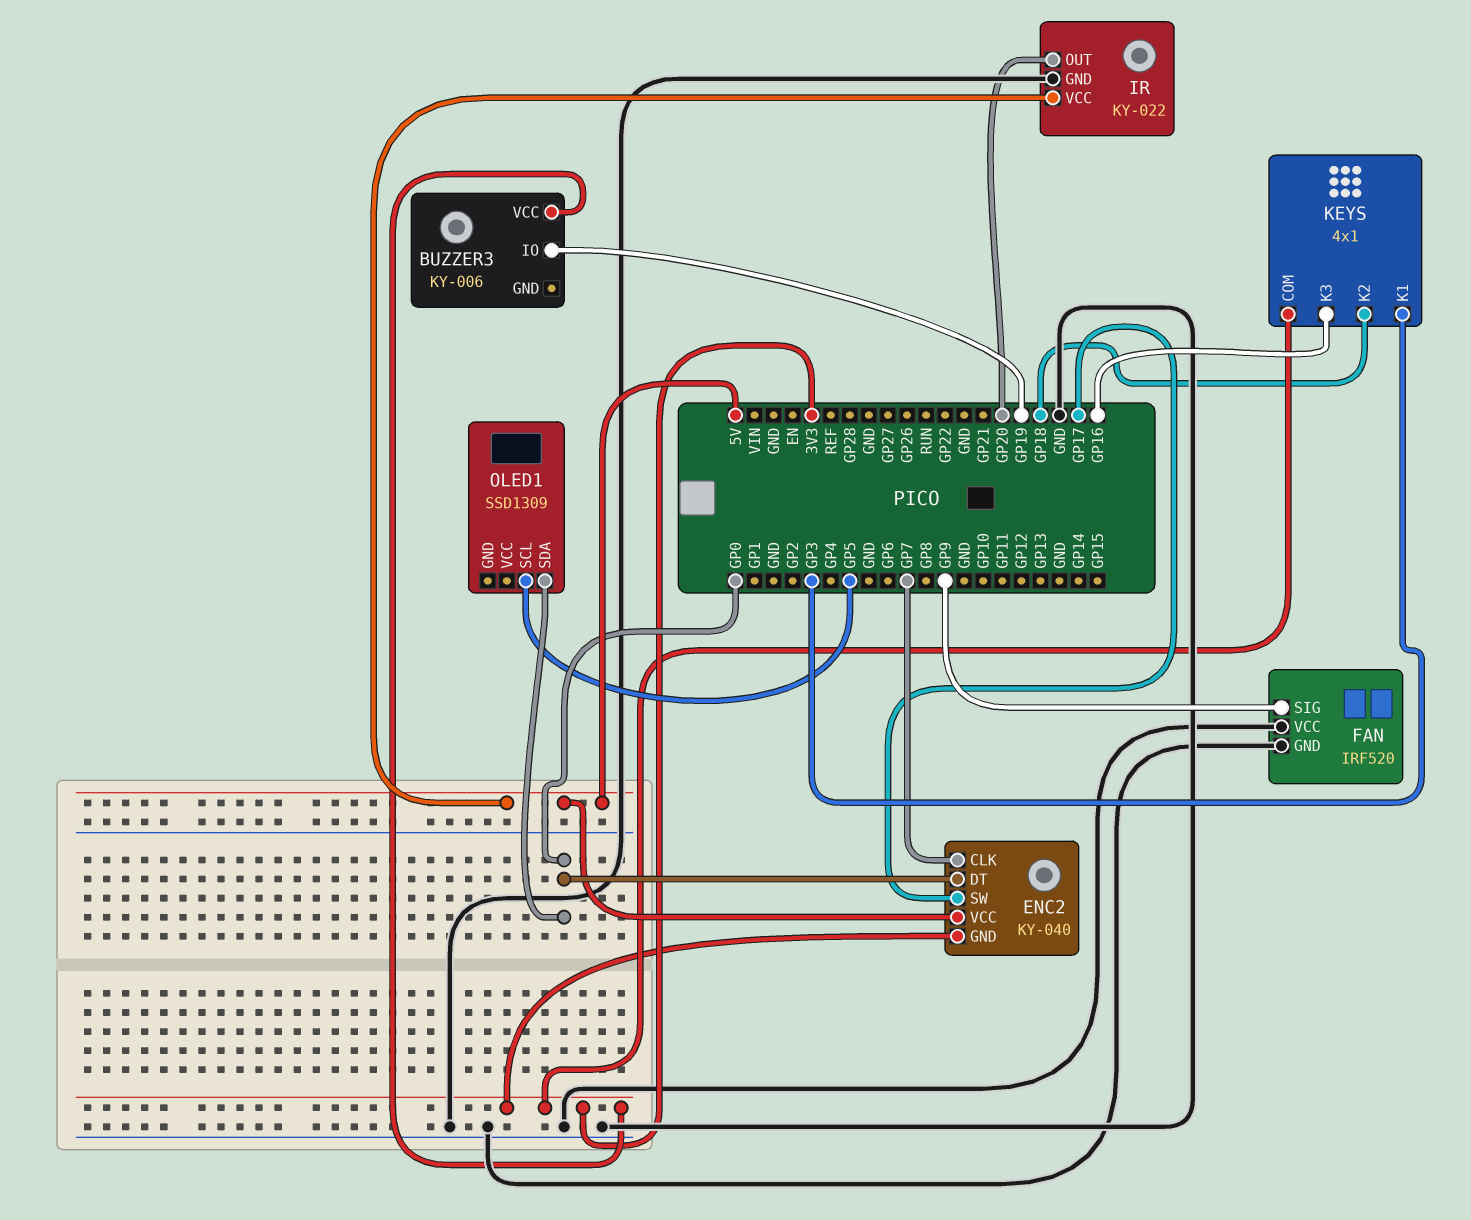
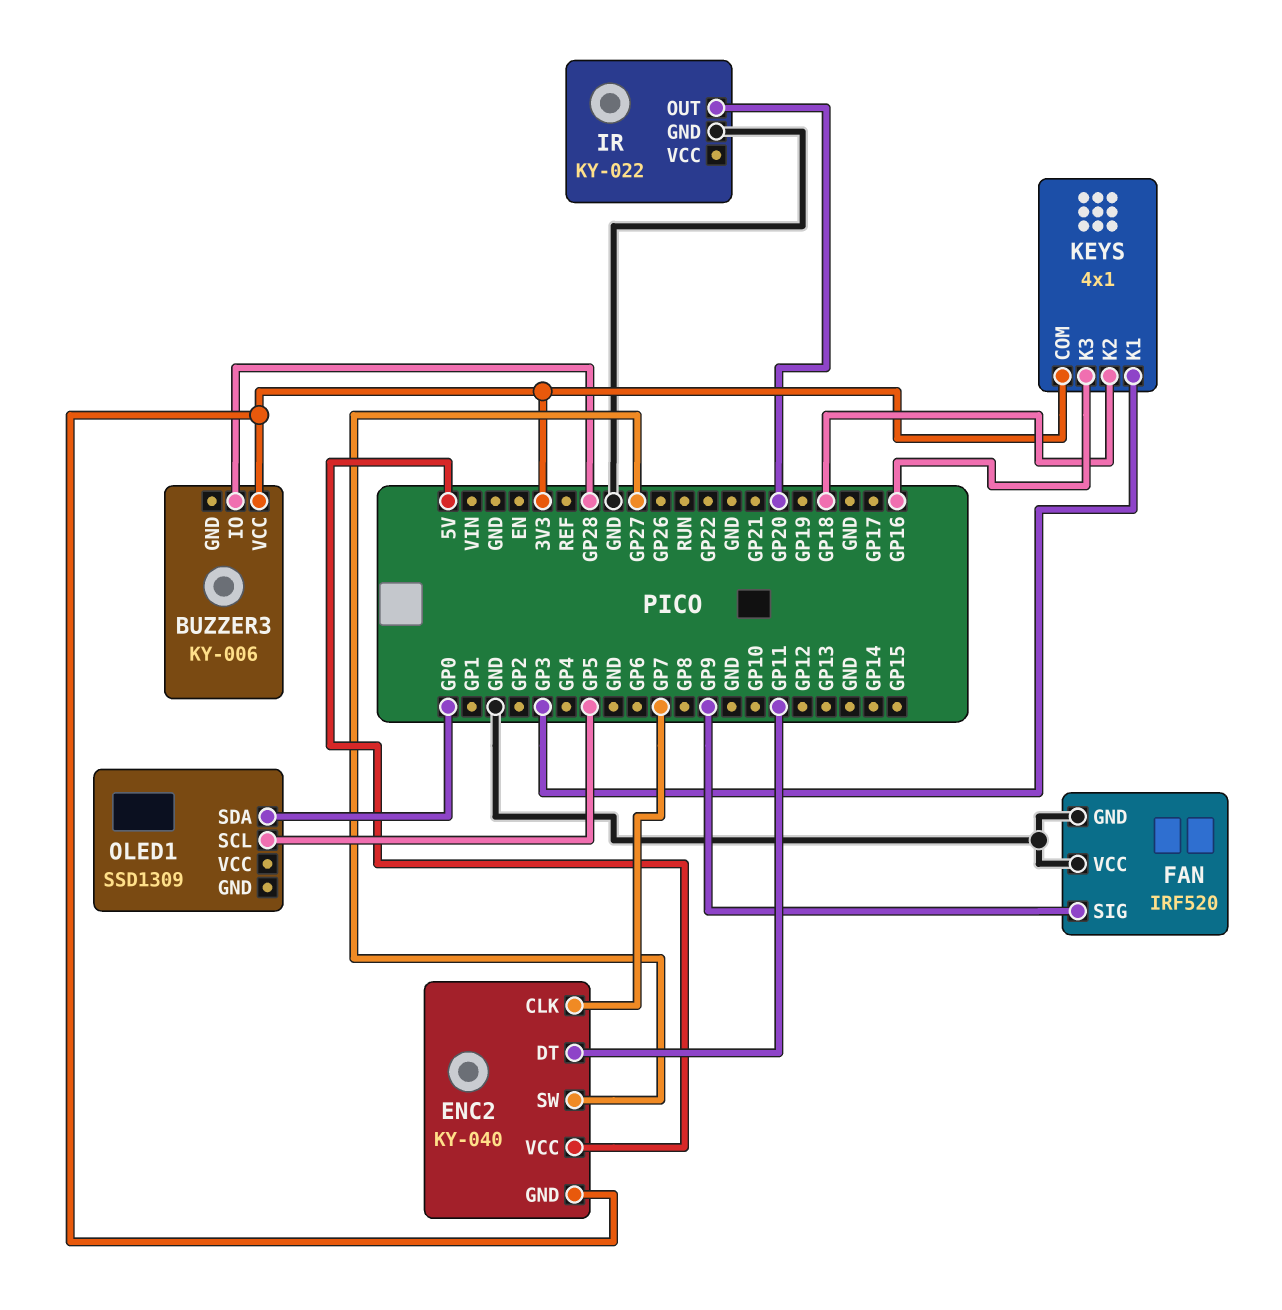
BUZZER3 pin IO: GP19 -> GP28
ENC2 pin DT: GP0 -> GP11
ENC2 pin SW: GP17 -> GP27
IR pin VCC: 5V -> none

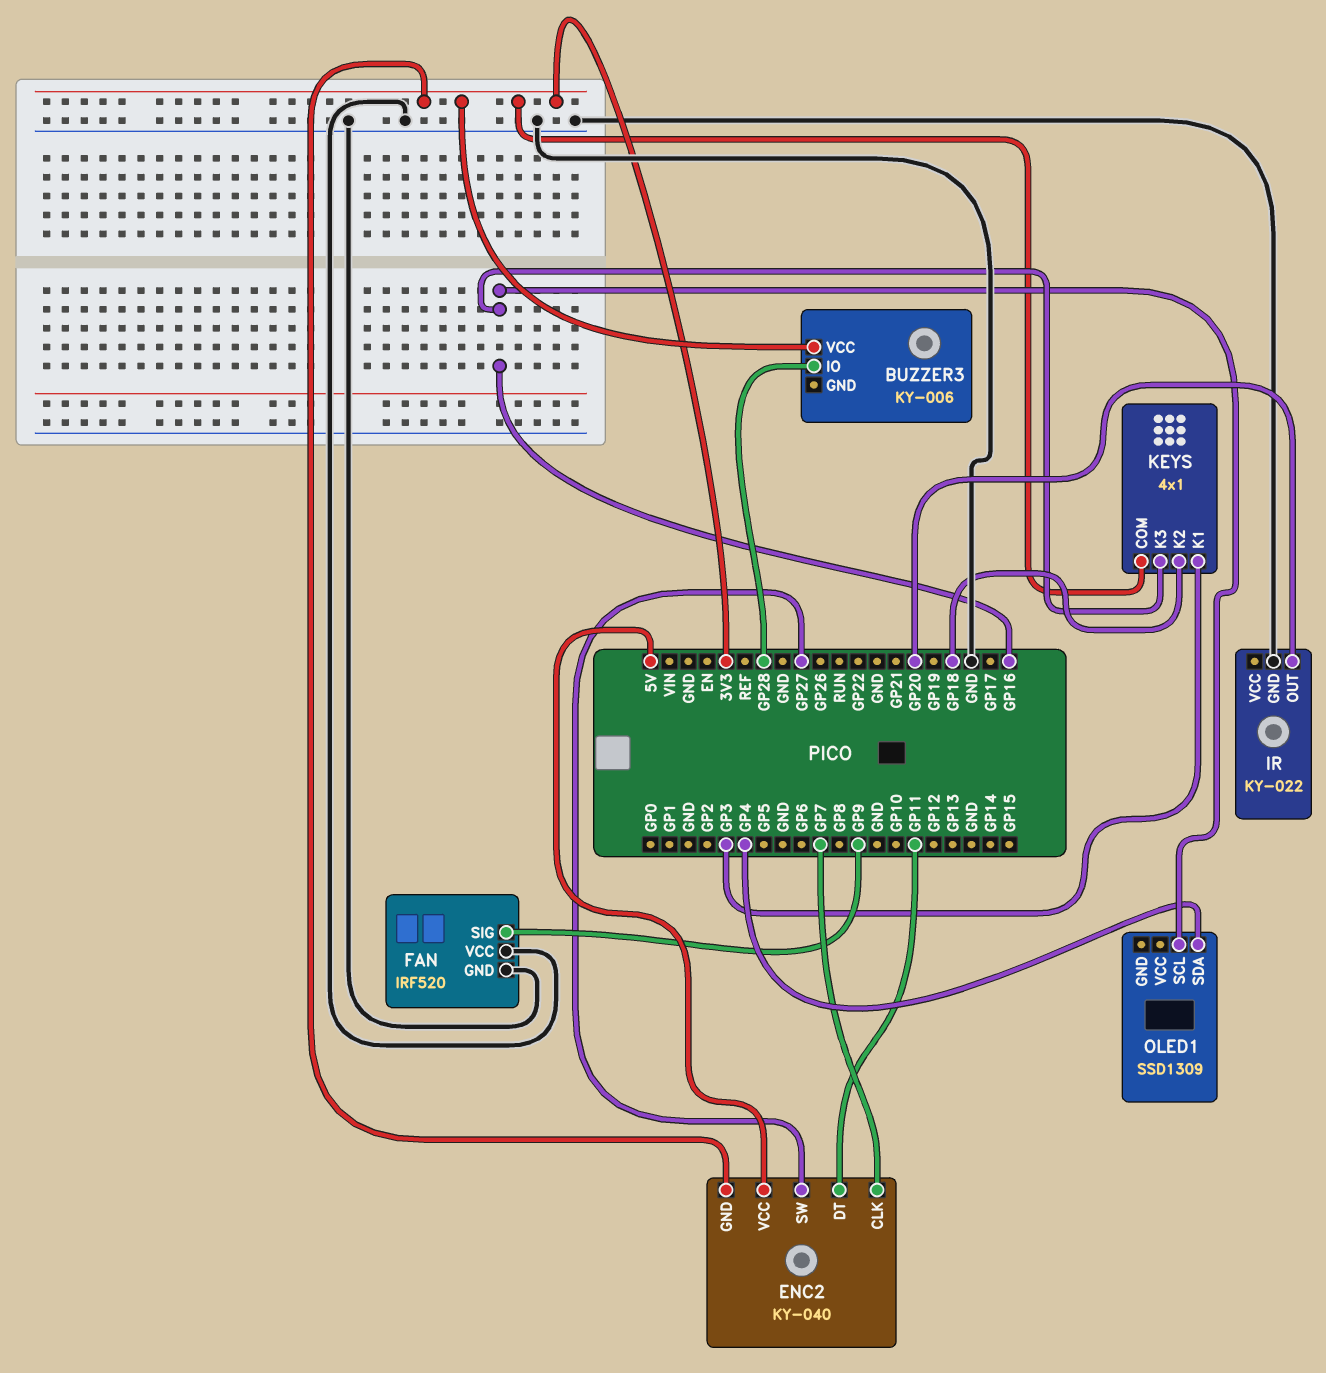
OLED1 pin SCL: GP5 -> GP16
OLED1 pin SDA: GP0 -> GP4

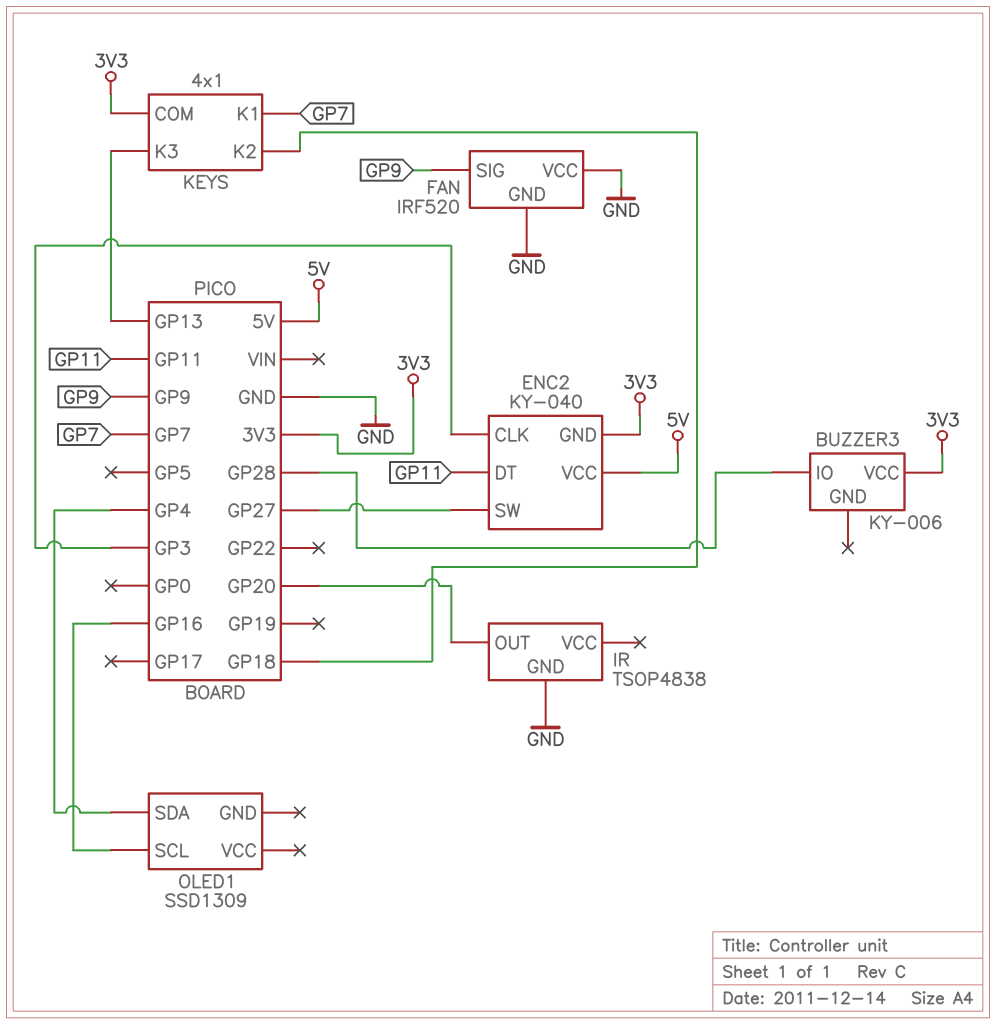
ENC2 pin CLK: GP7 -> GP3
IR: KY-022 -> TSOP4838
KEYS pin K1: GP3 -> GP7
KEYS pin K3: GP16 -> GP13

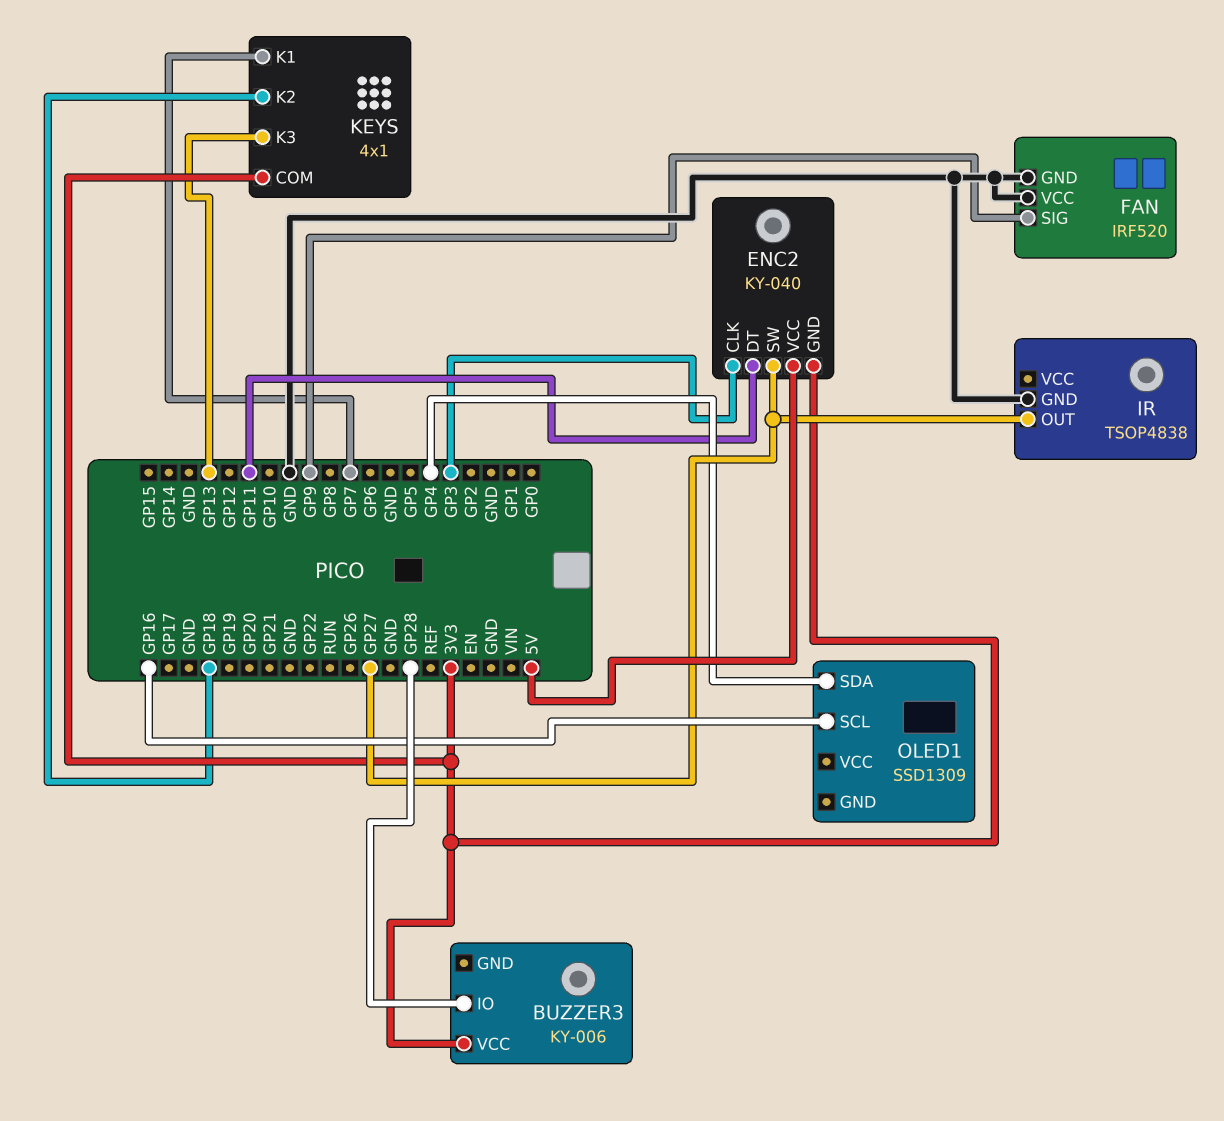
IR pin OUT: GP20 -> GP27

